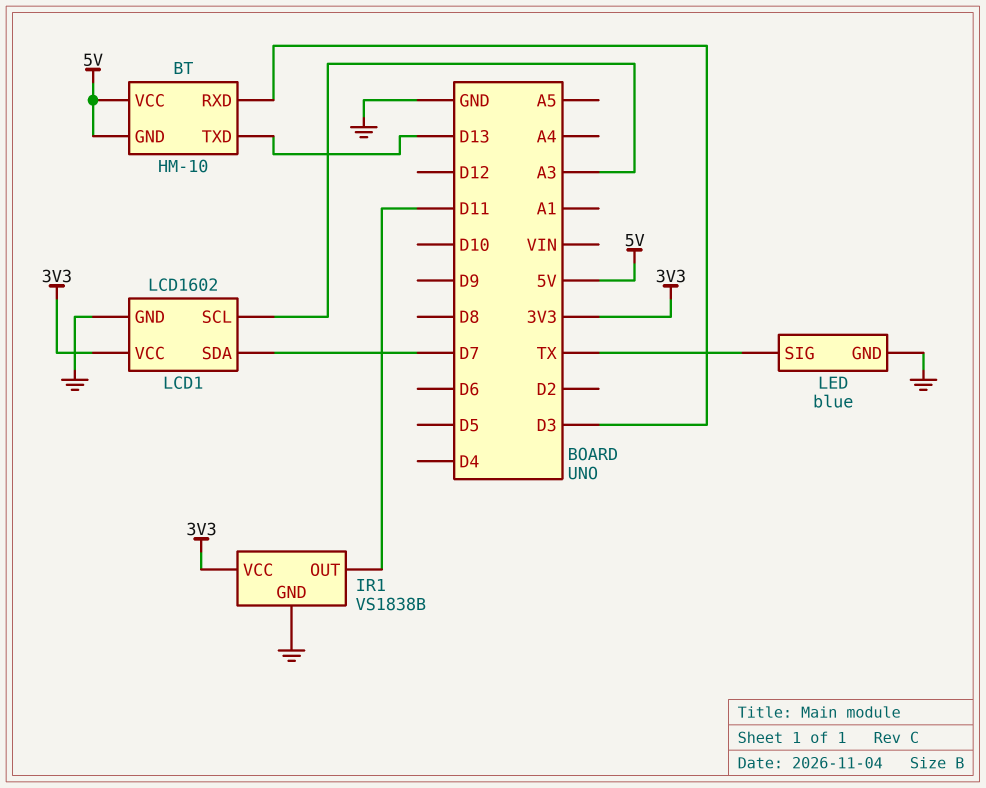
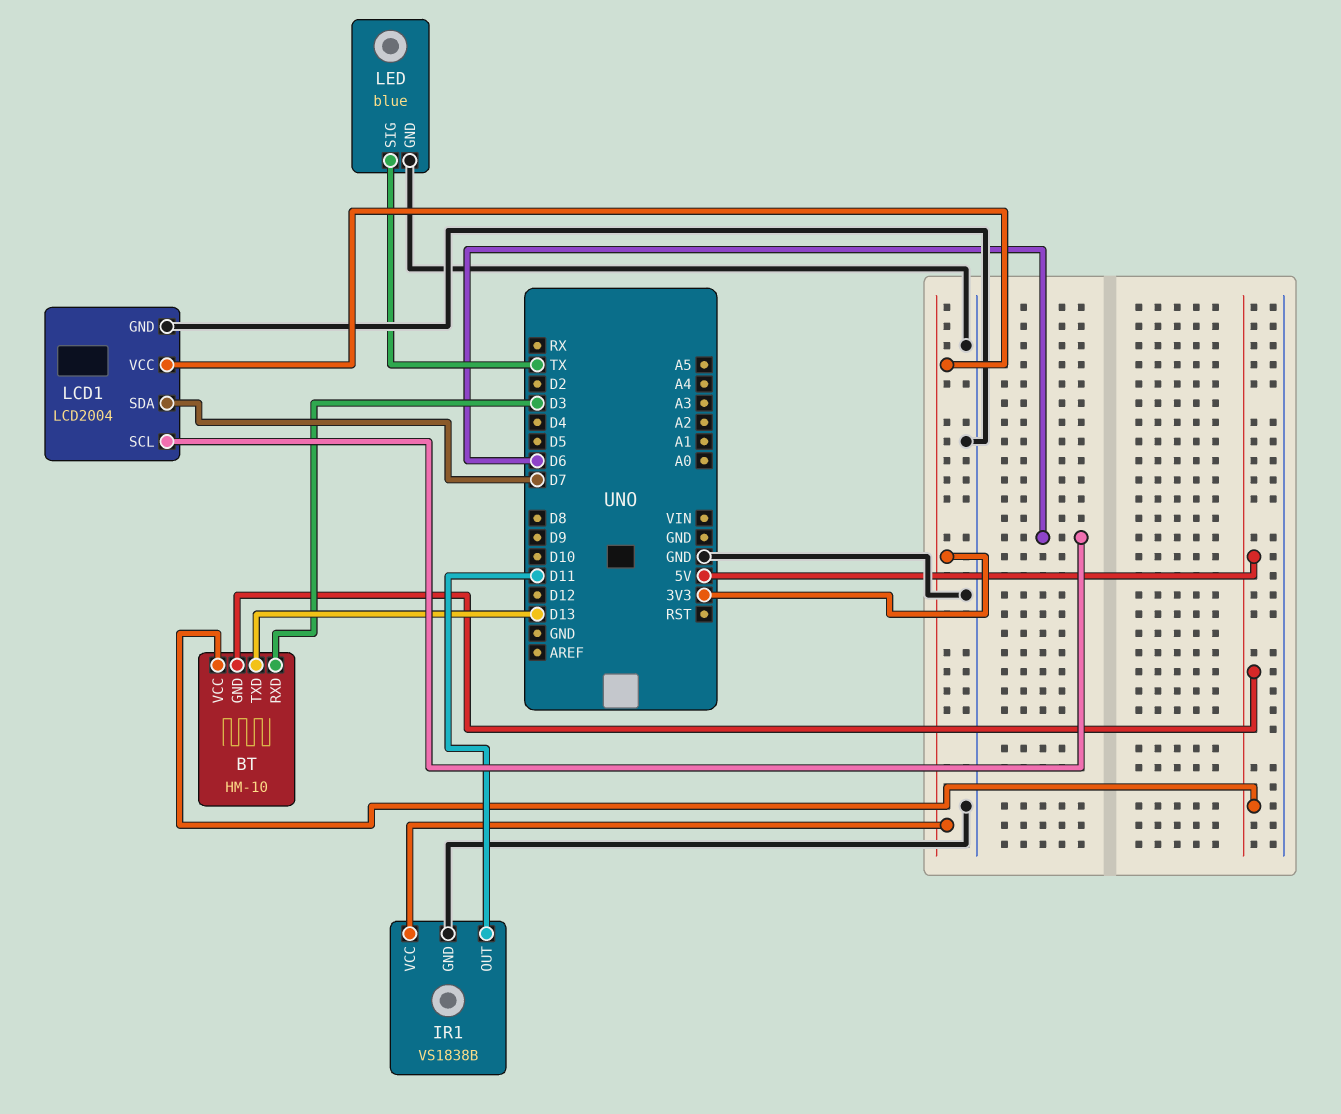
LCD1: LCD1602 -> LCD2004
LCD1 pin SCL: A3 -> D6

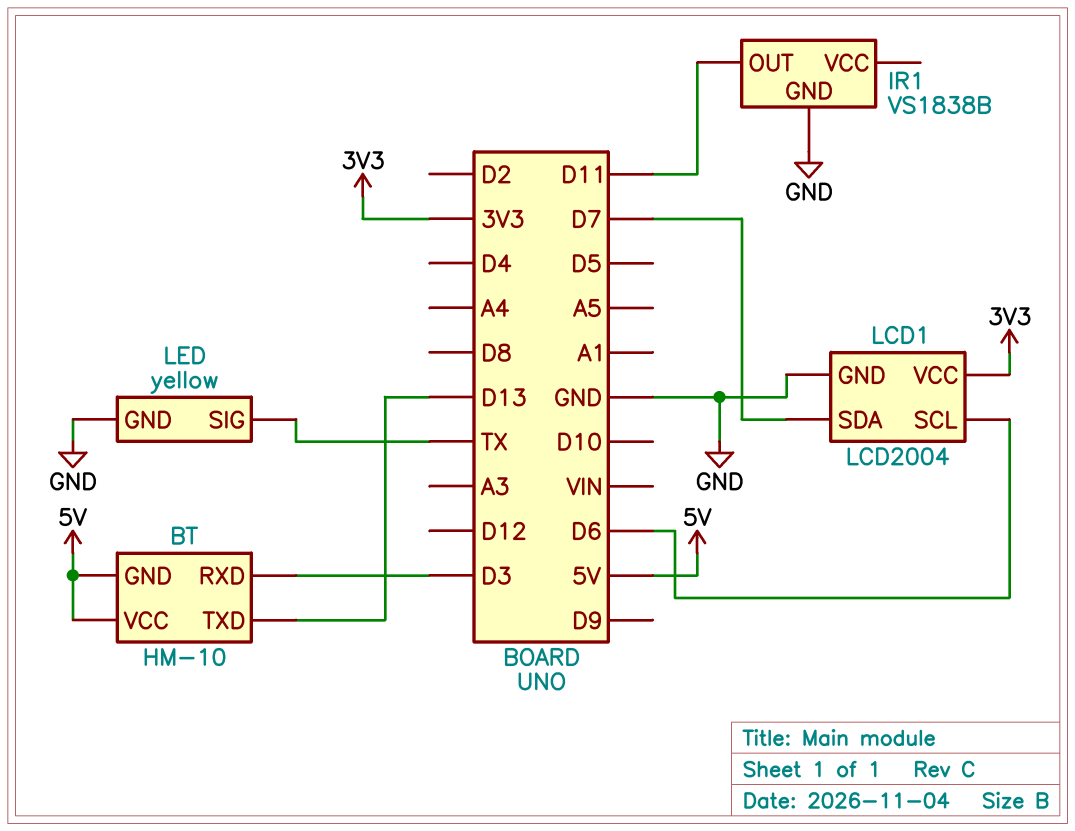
IR1 pin VCC: 3V3 -> none
LED: blue -> yellow

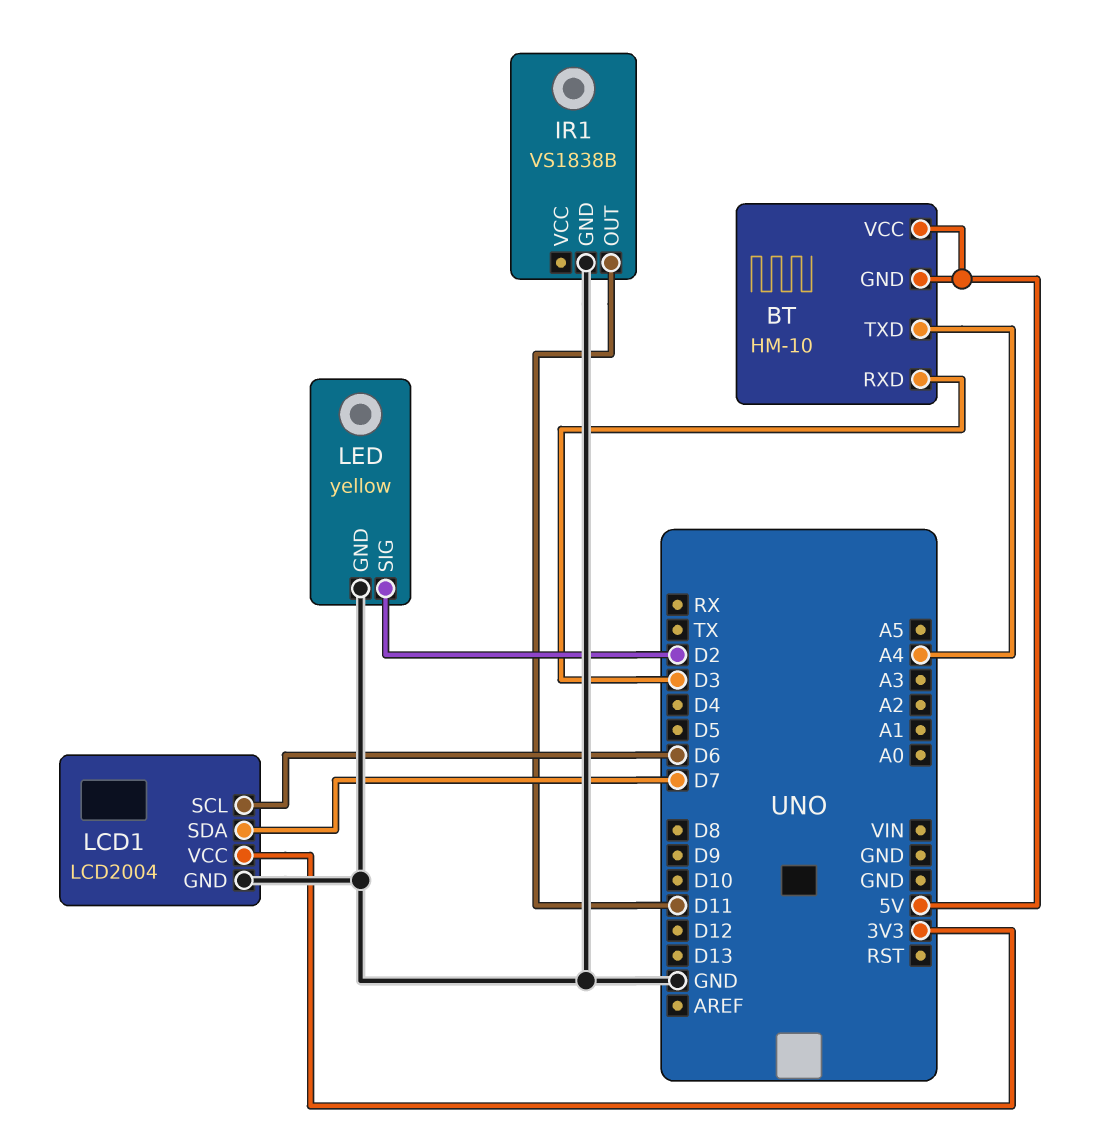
BT pin TXD: D13 -> A4
LED pin SIG: TX -> D2

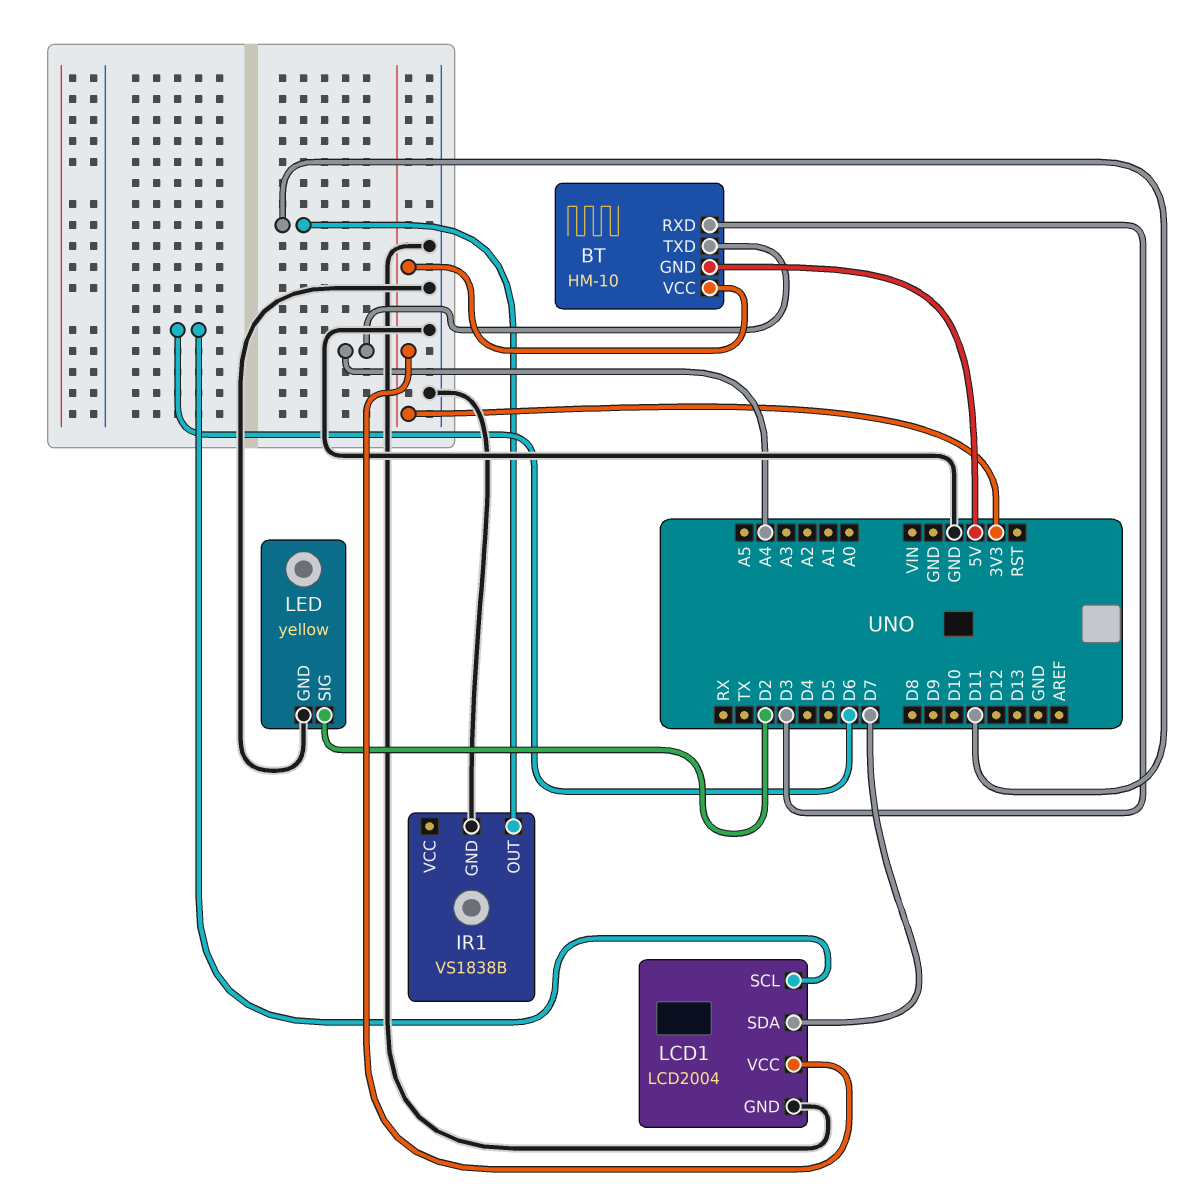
BT pin VCC: 5V -> 3V3

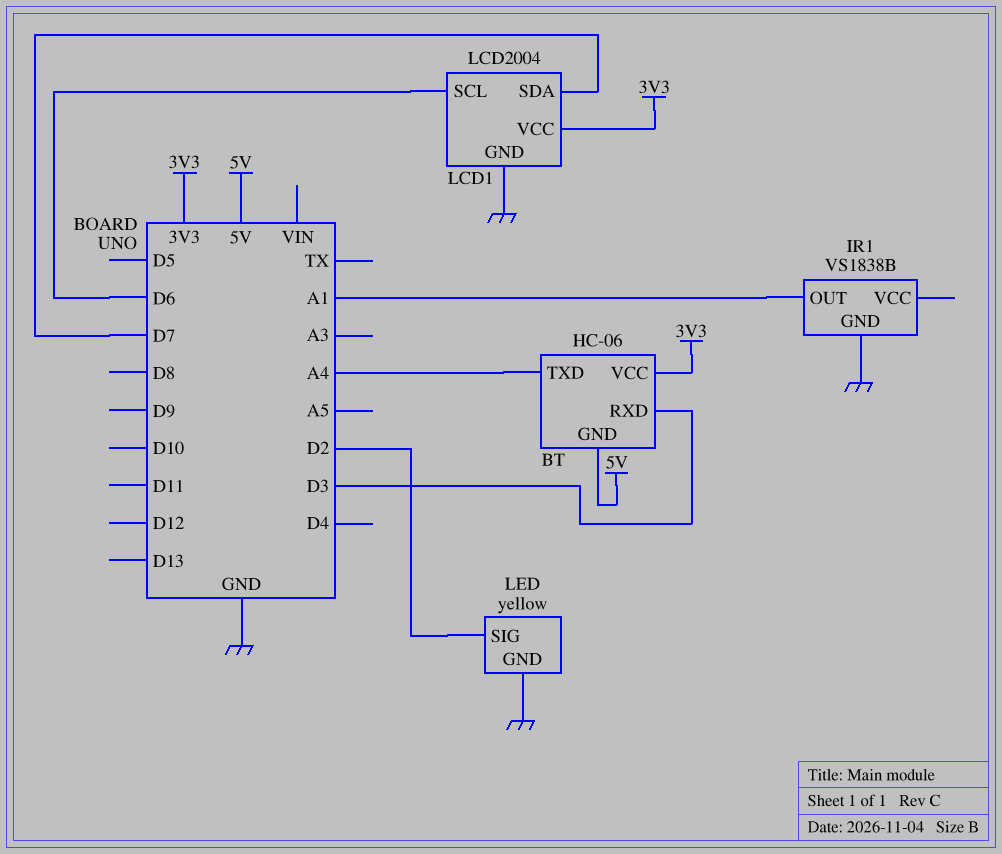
BT: HM-10 -> HC-06
IR1 pin OUT: D11 -> A1

